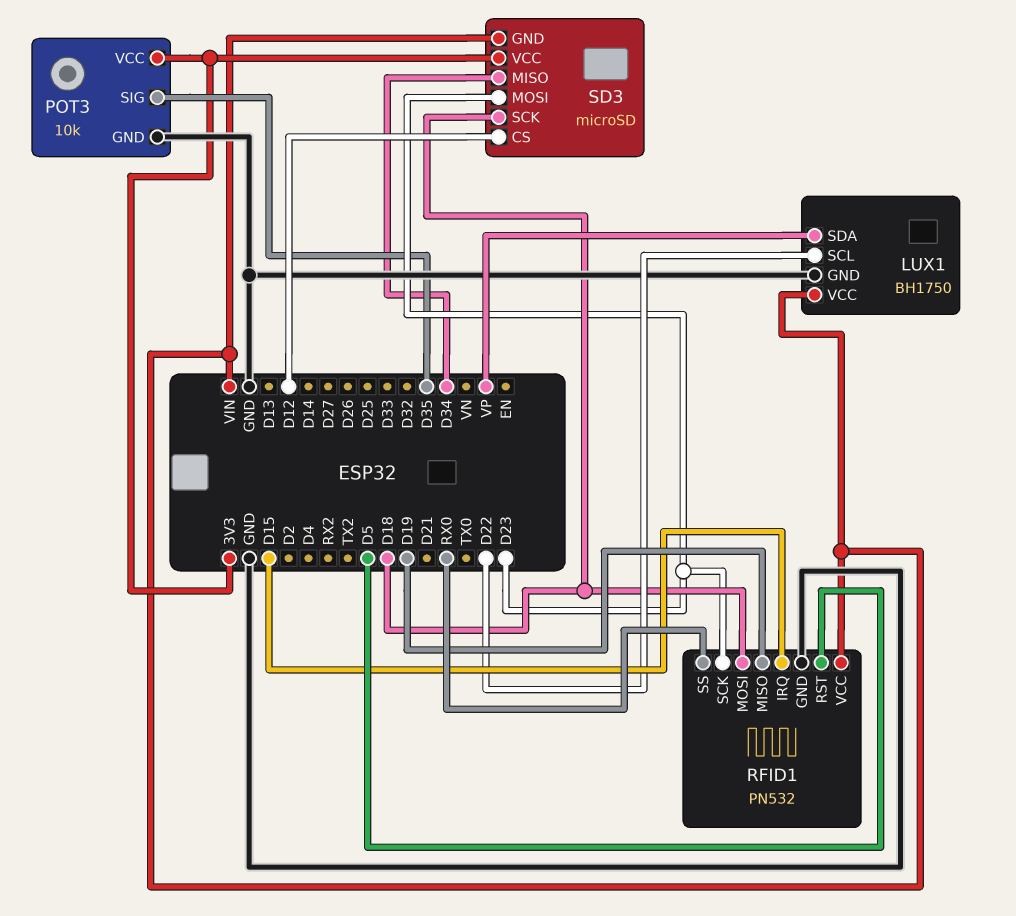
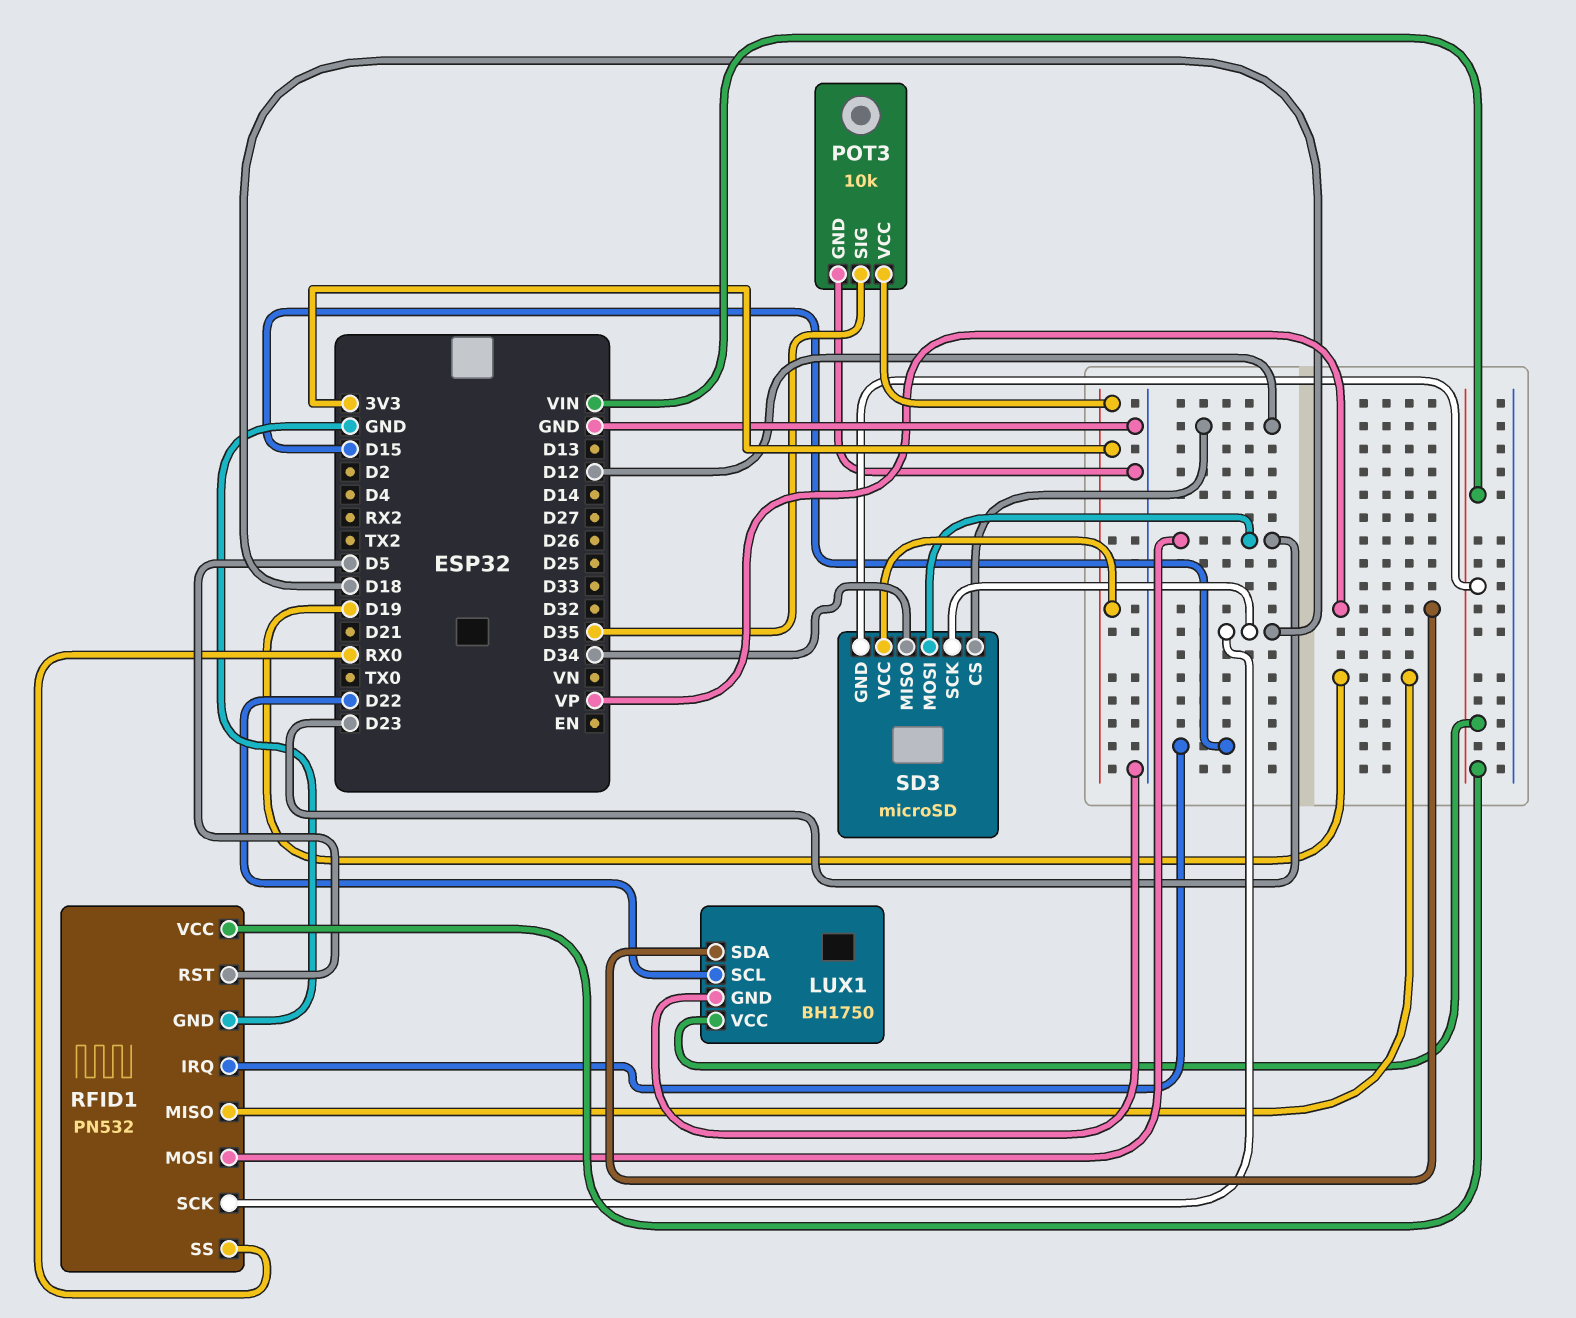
RFID1 pin MOSI: D18 -> D23
RFID1 pin SCK: D23 -> D18

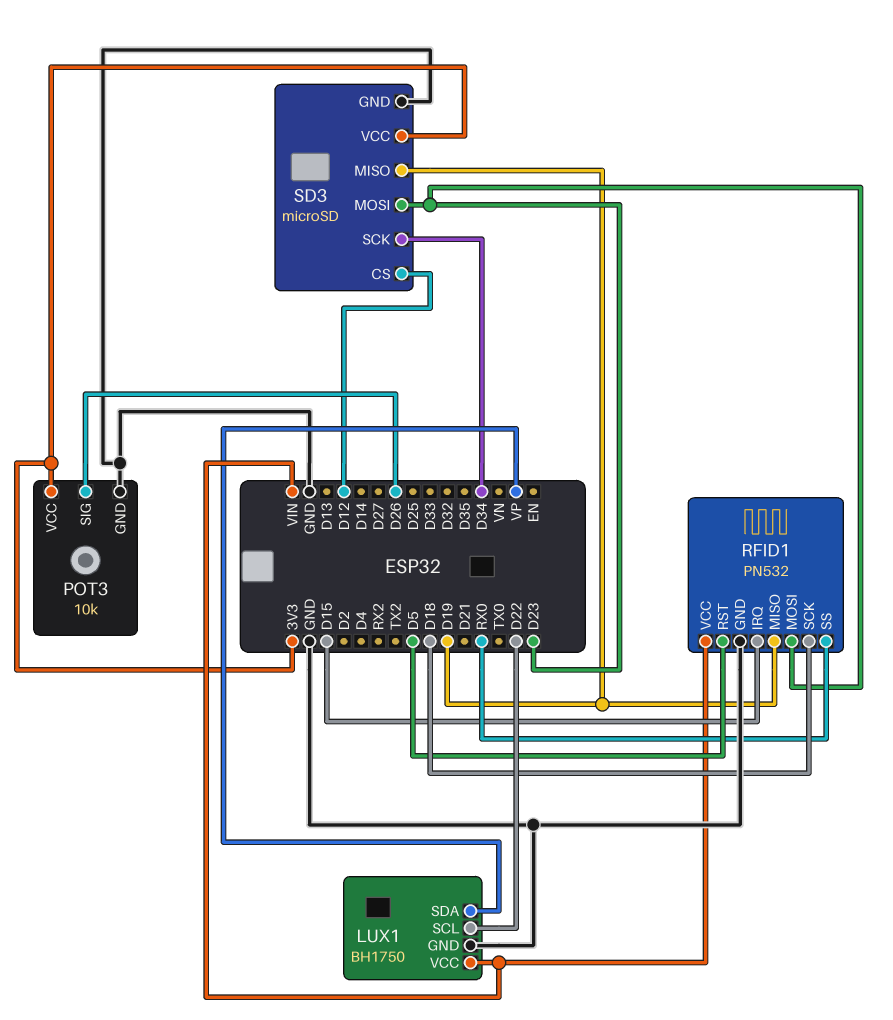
POT3 pin SIG: D35 -> D26
SD3 pin GND: VIN -> GND
SD3 pin MISO: D34 -> D19
SD3 pin SCK: D18 -> D34

